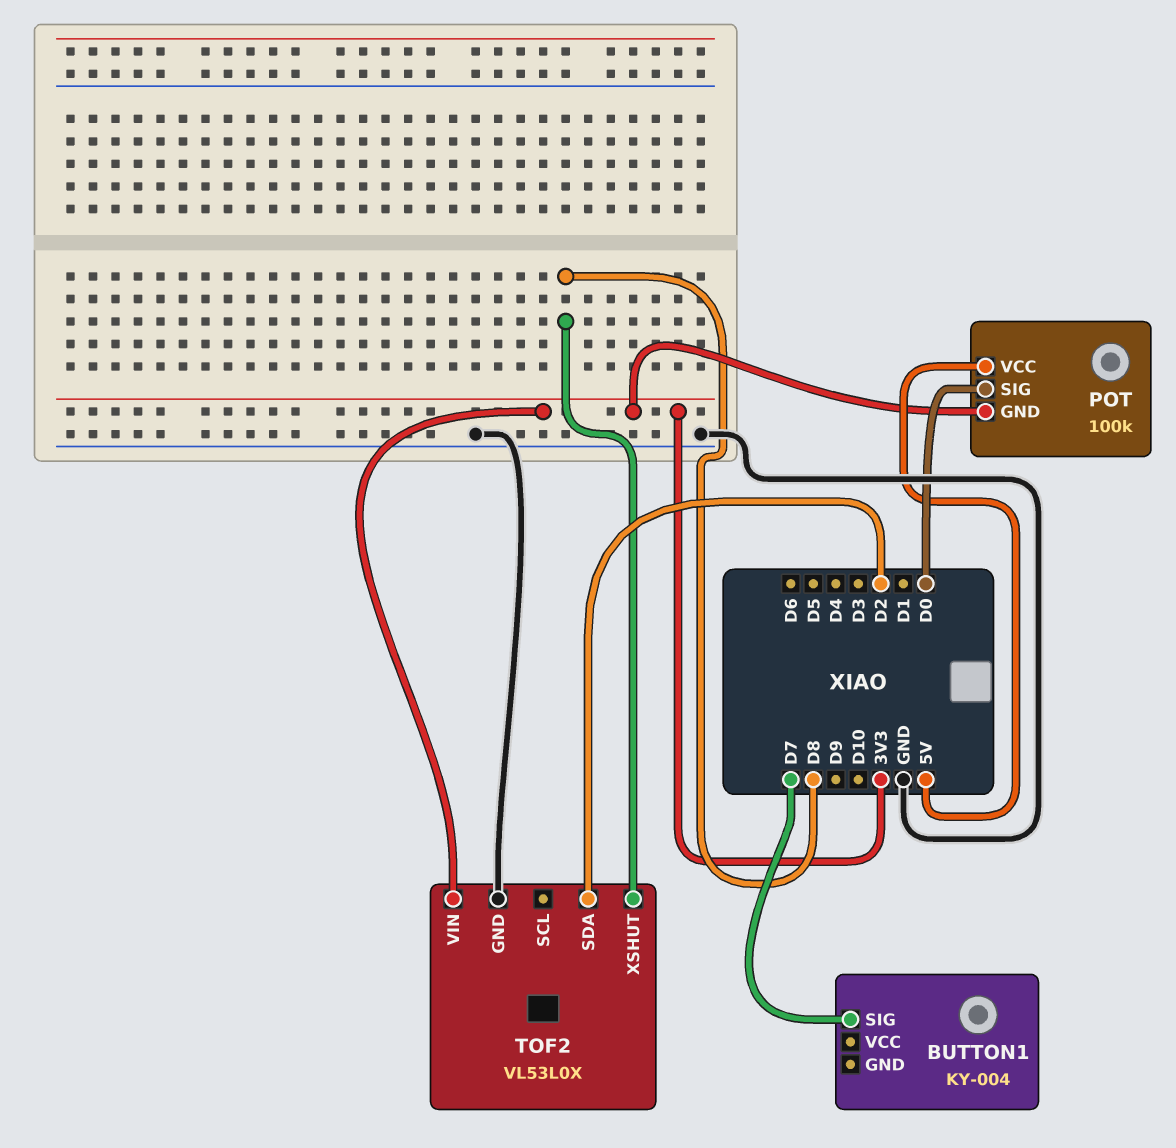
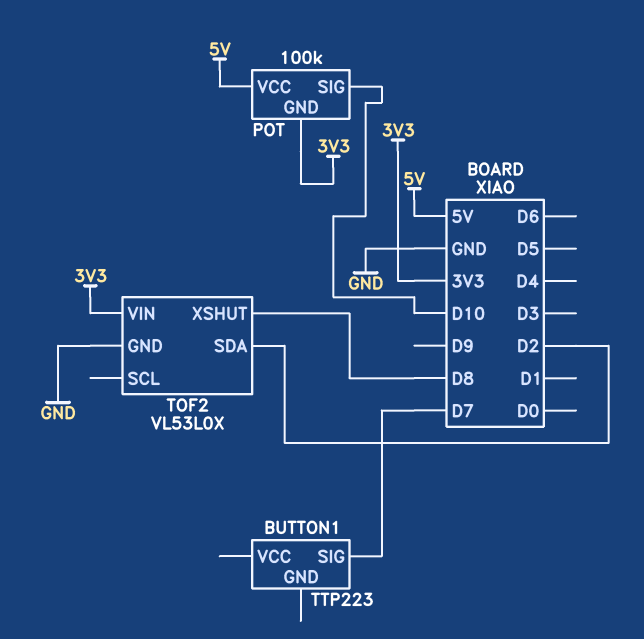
BUTTON1: KY-004 -> TTP223
POT pin SIG: D0 -> D10

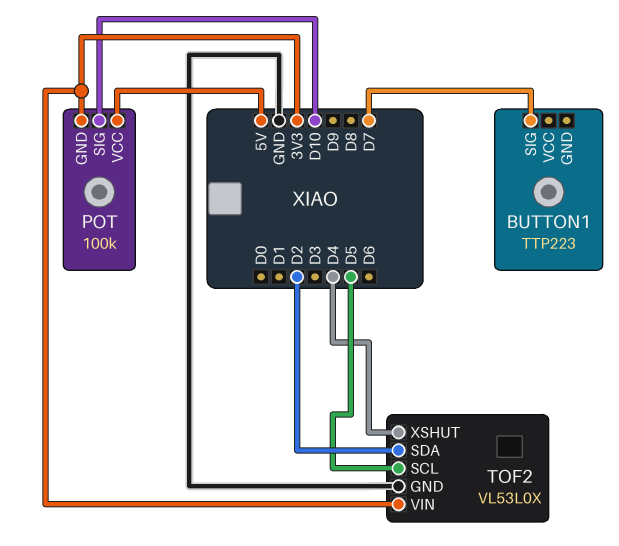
TOF2 pin SCL: none -> D5
TOF2 pin XSHUT: D8 -> D4

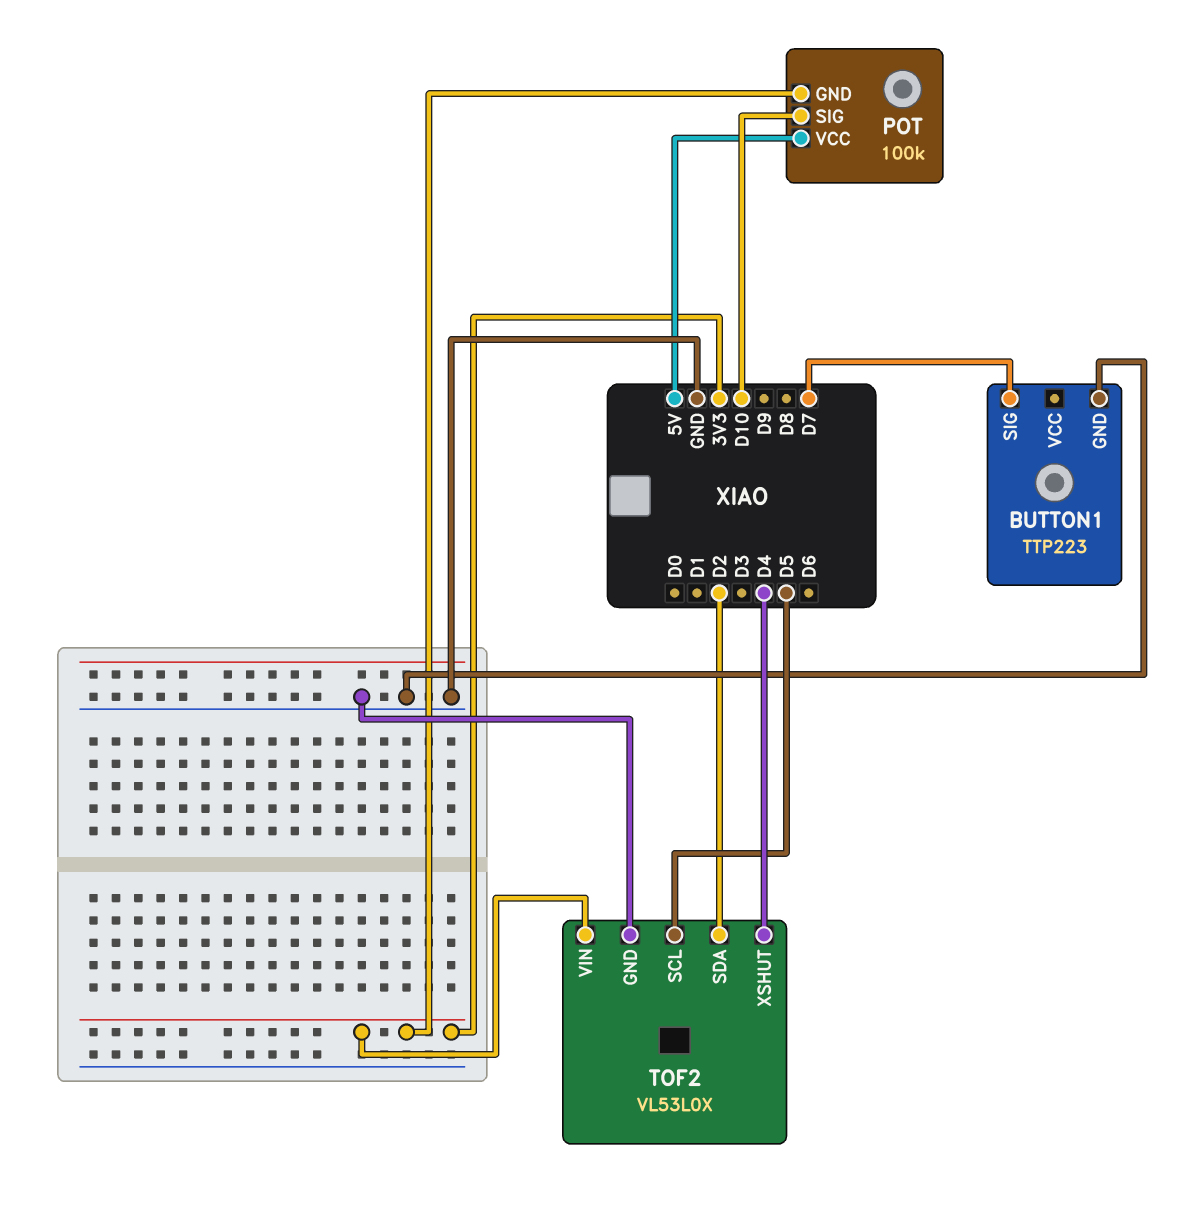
BUTTON1 pin GND: none -> GND

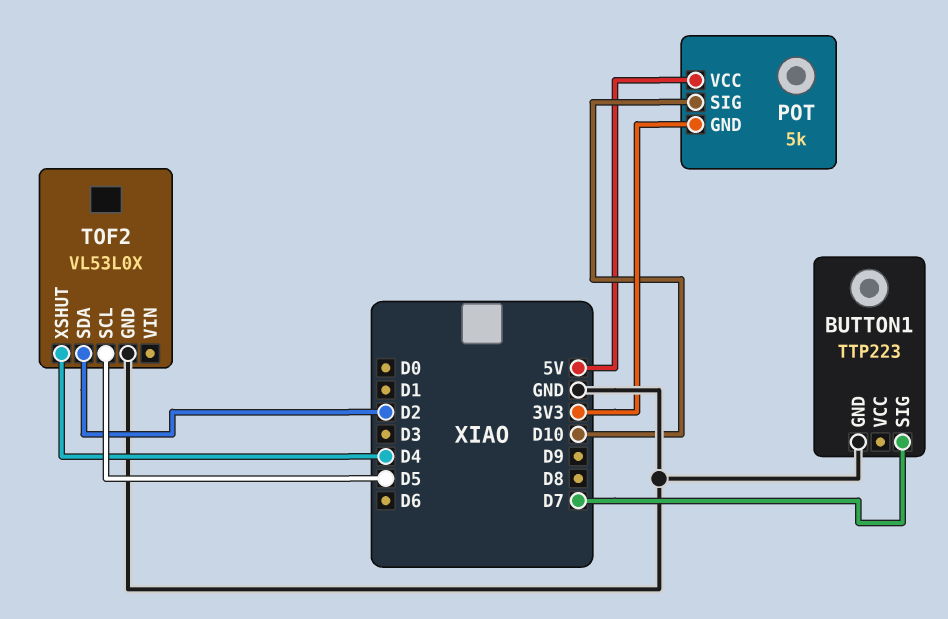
POT: 100k -> 5k
TOF2 pin VIN: 3V3 -> none

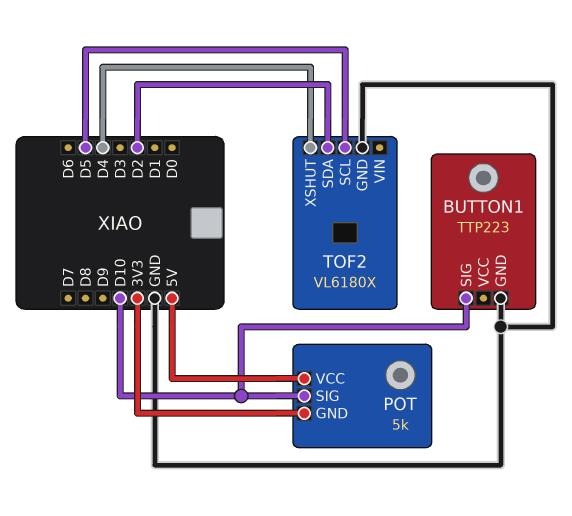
BUTTON1 pin SIG: D7 -> D10
TOF2: VL53L0X -> VL6180X

